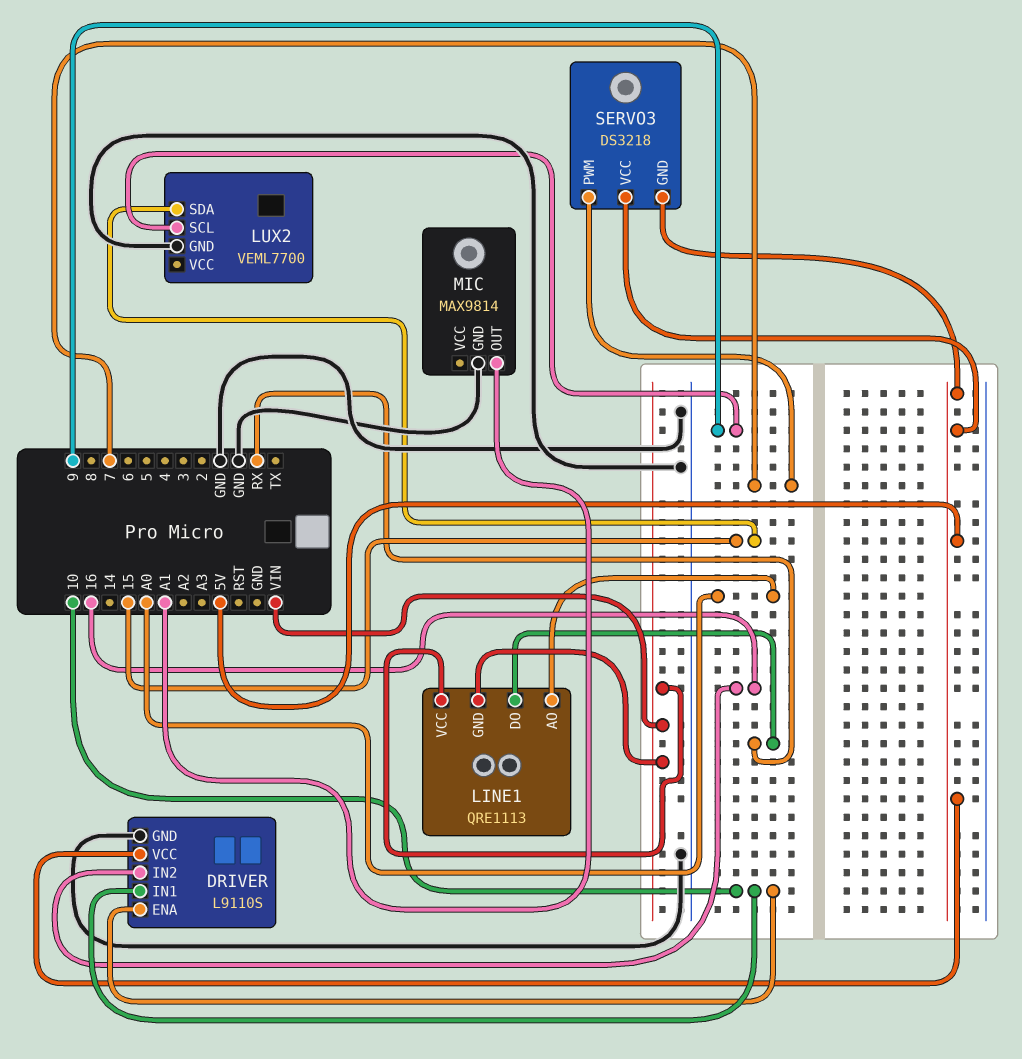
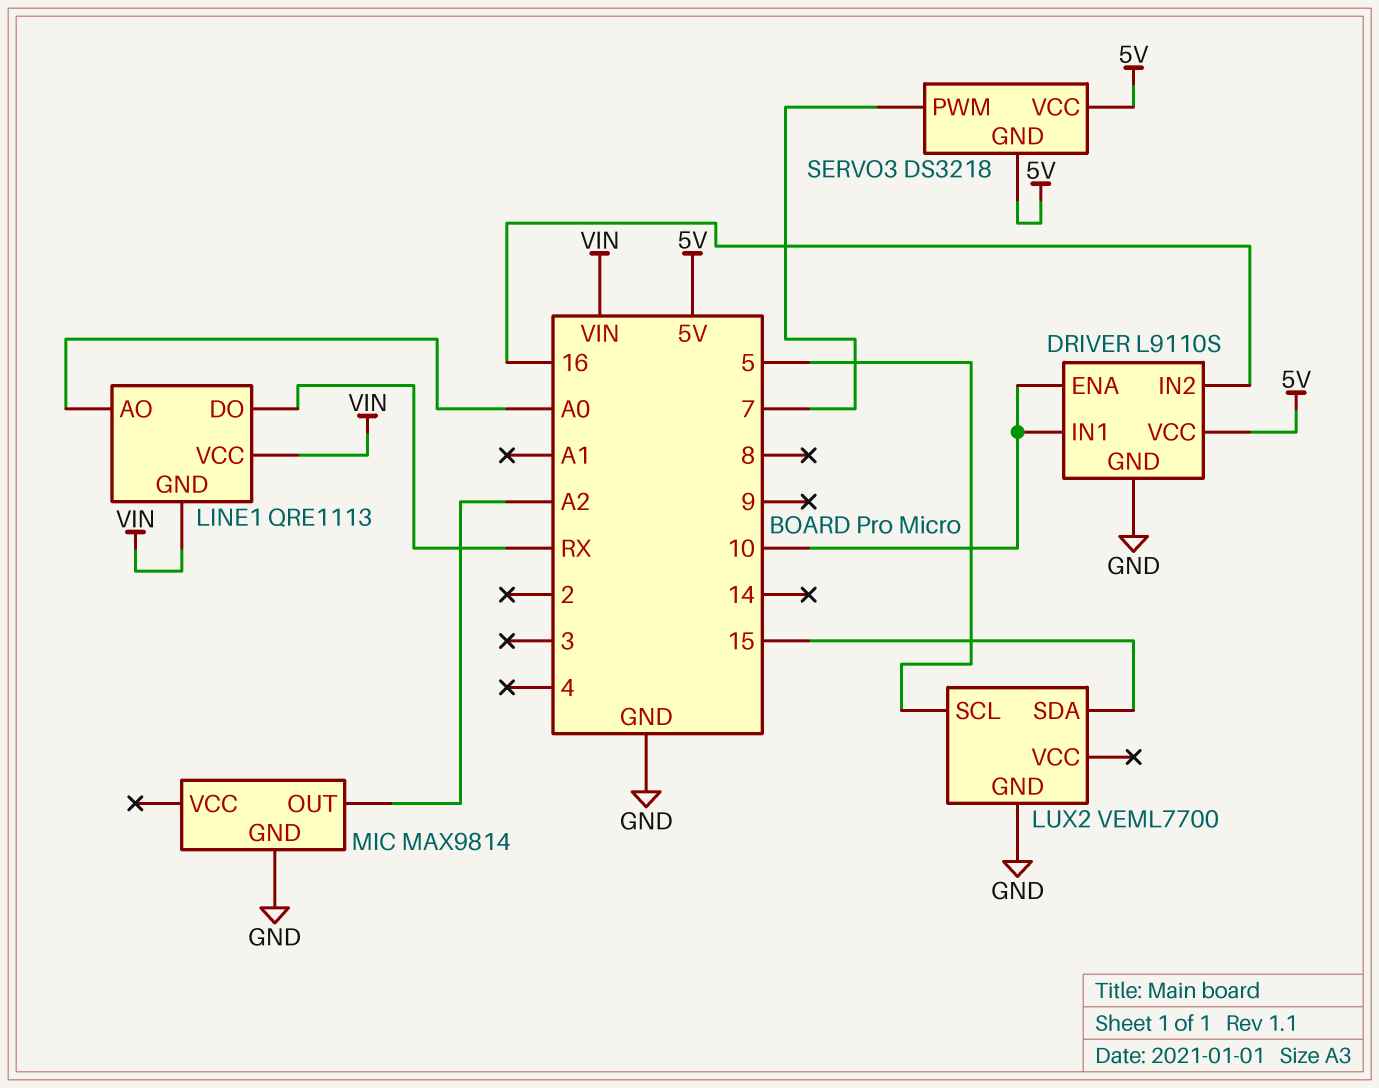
LUX2 pin SCL: 9 -> 5
MIC pin OUT: A1 -> A2

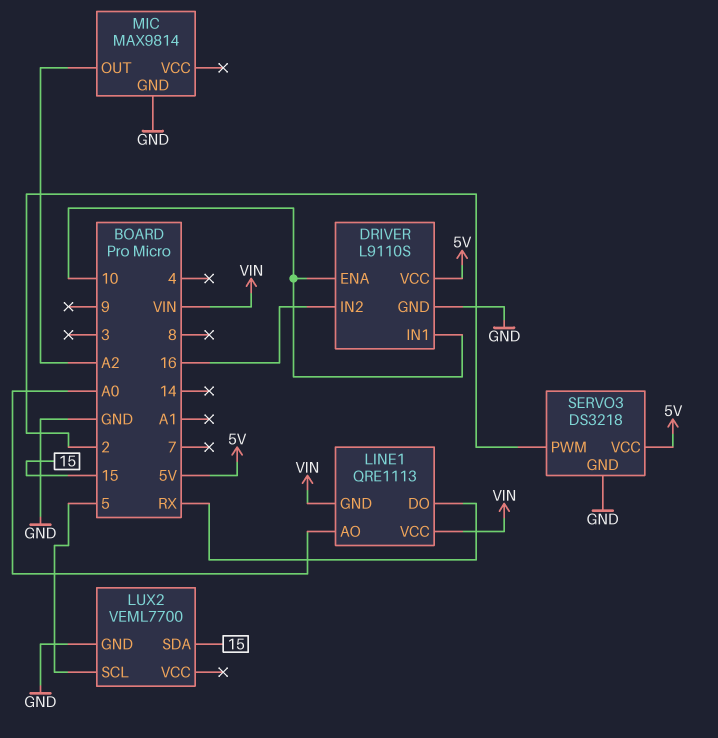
SERVO3 pin GND: 5V -> GND
SERVO3 pin PWM: 7 -> 2

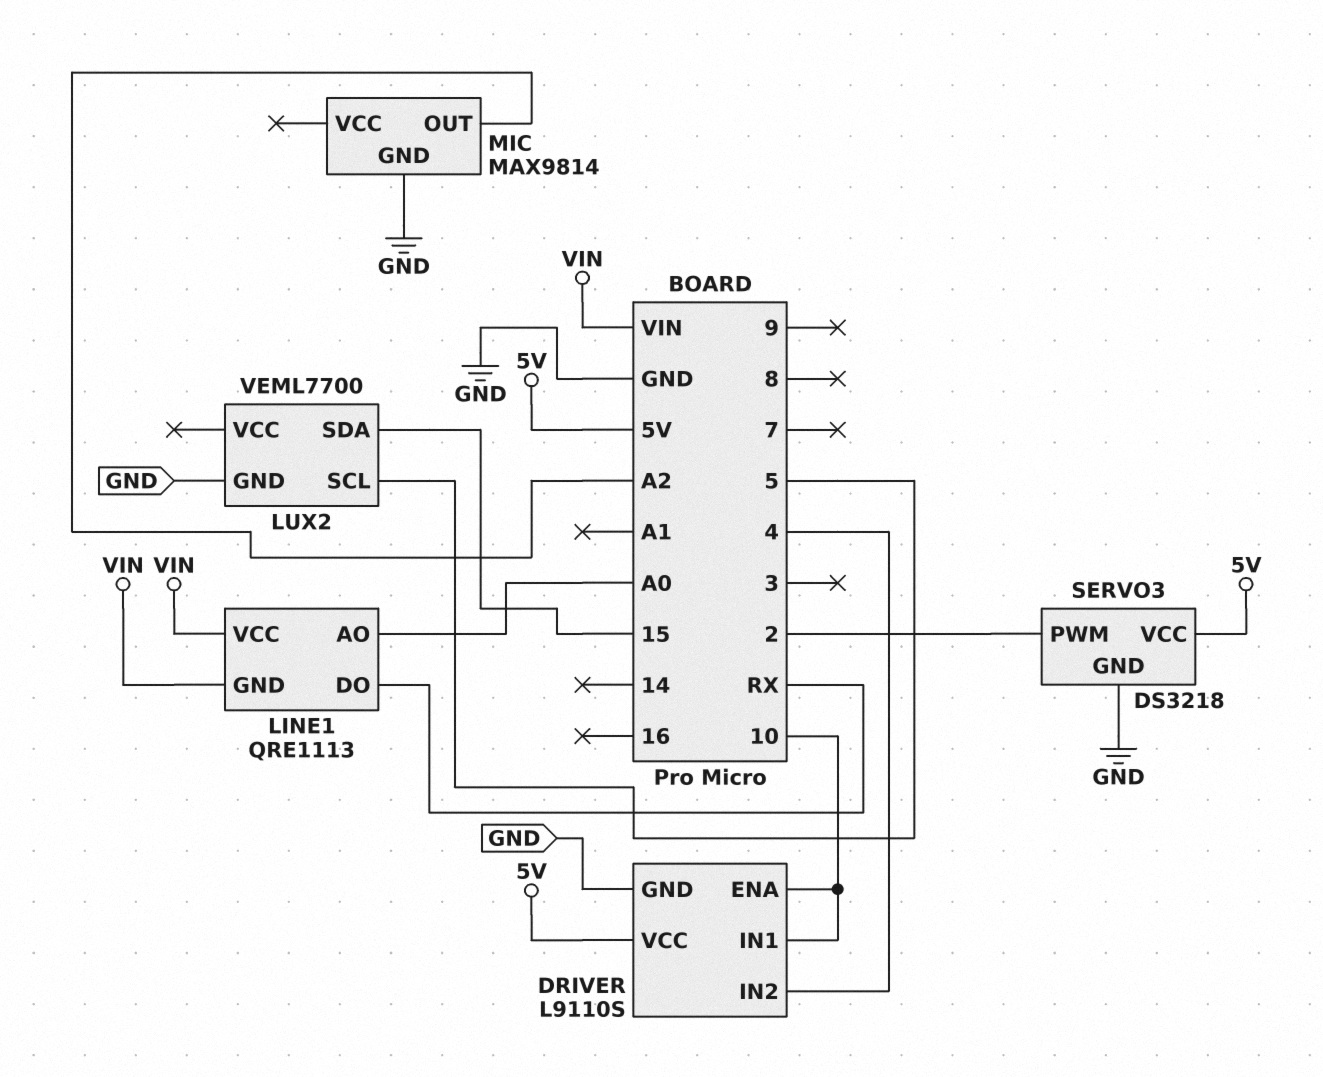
DRIVER pin IN2: 16 -> 4

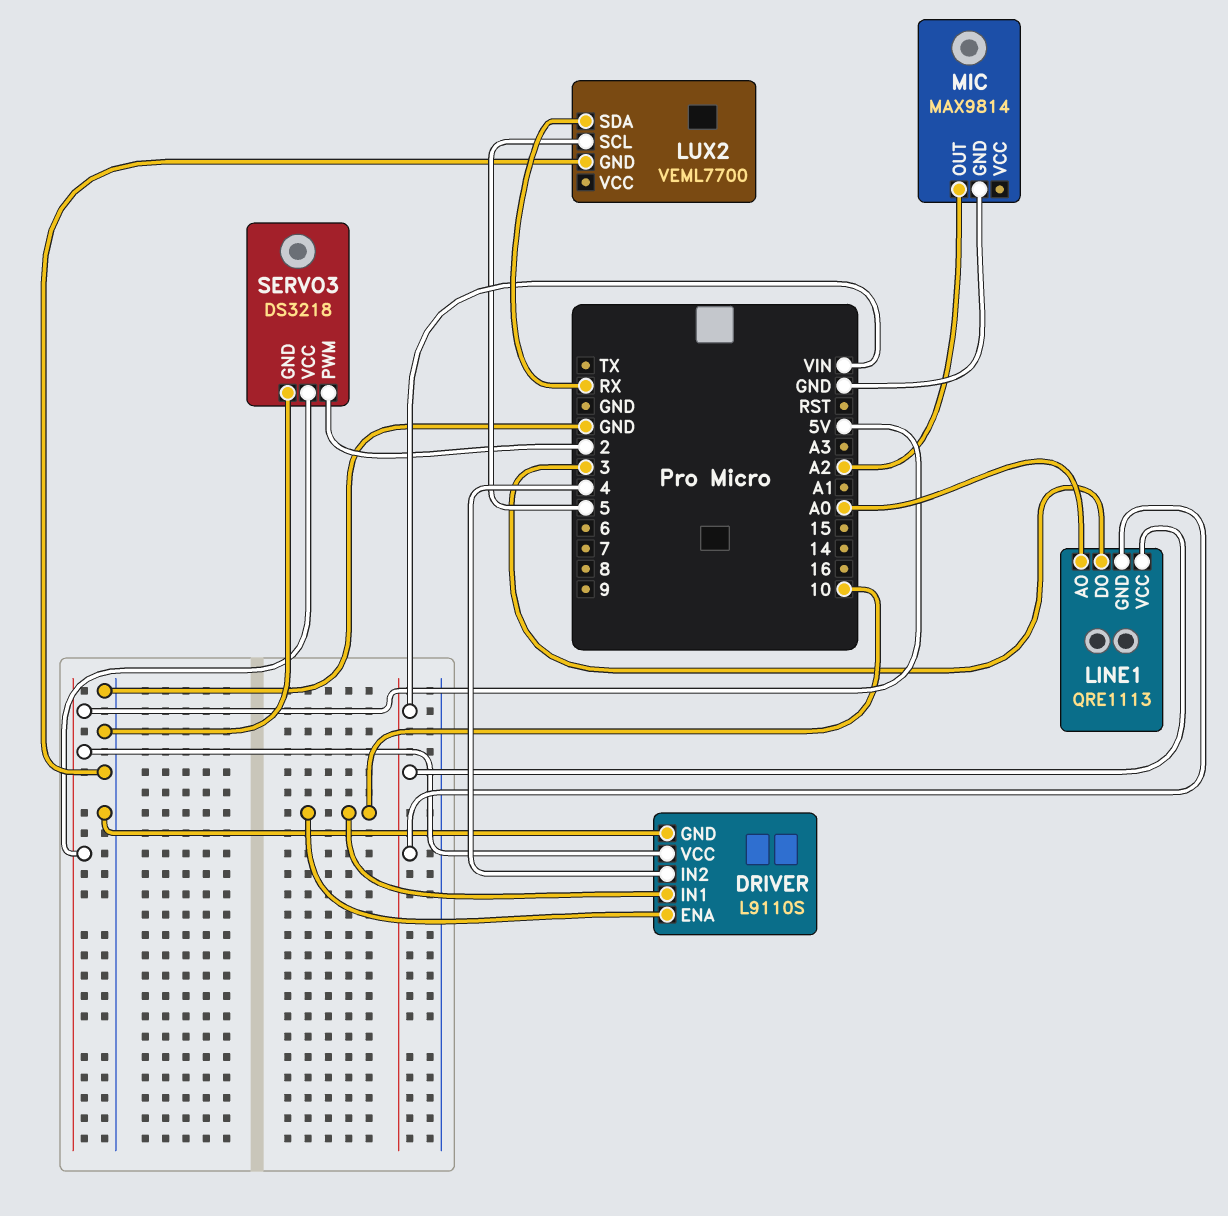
LINE1 pin DO: RX -> 3
LUX2 pin SDA: 15 -> RX

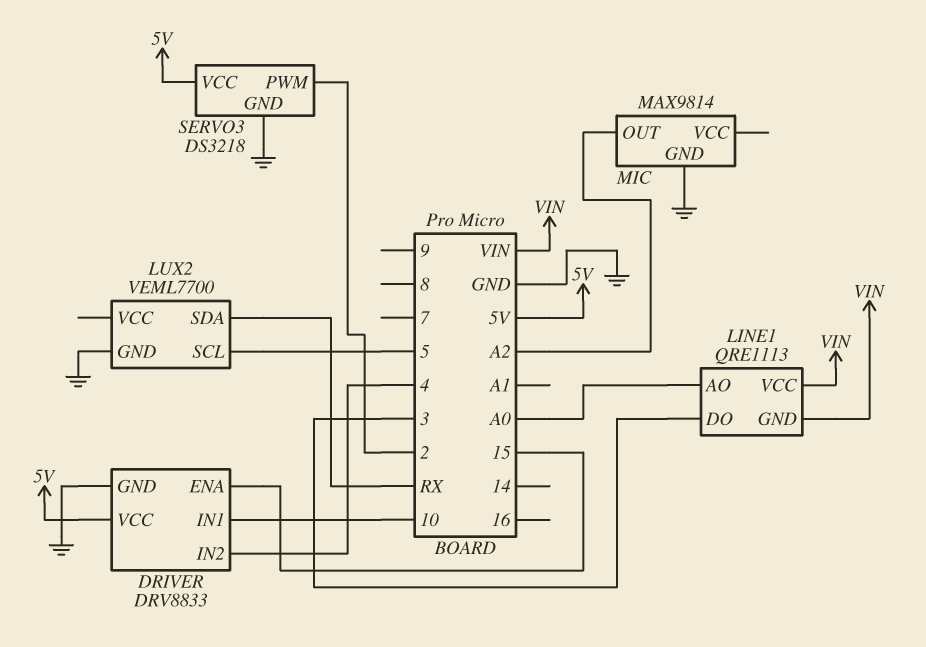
DRIVER: L9110S -> DRV8833
DRIVER pin ENA: 10 -> 15

